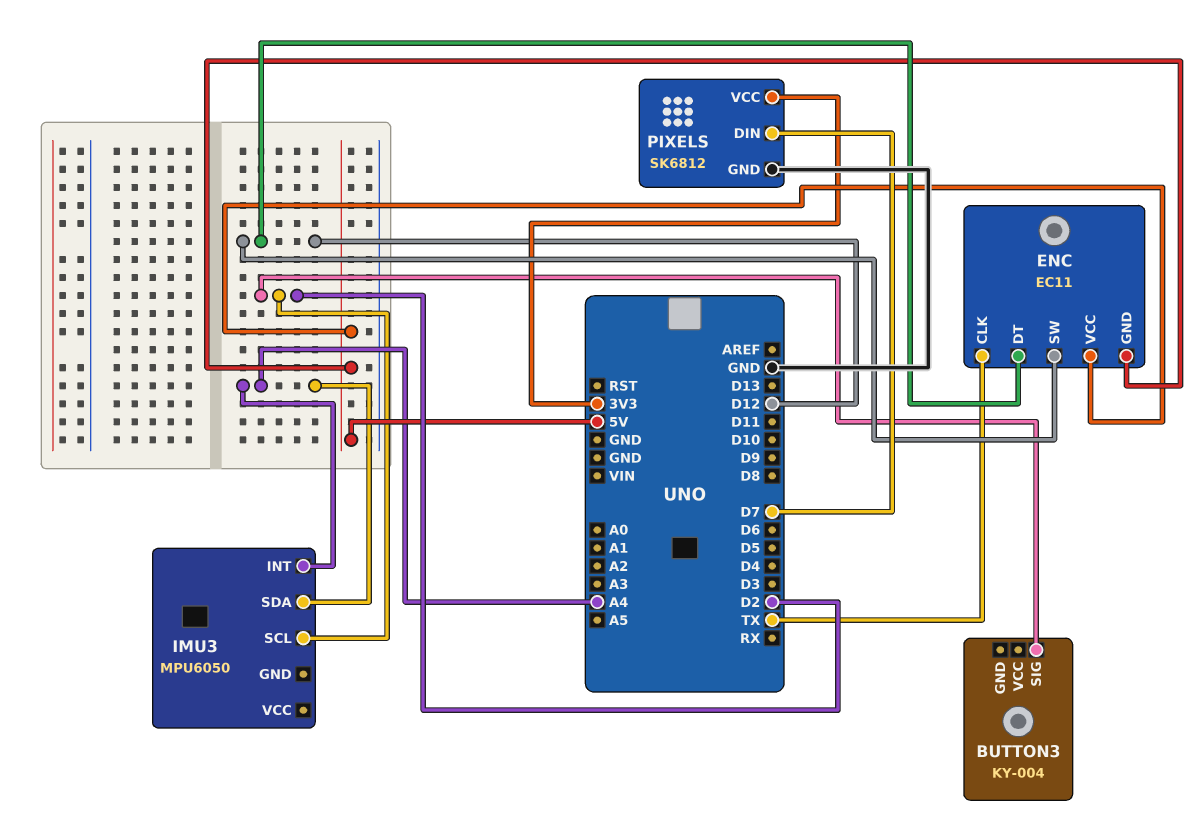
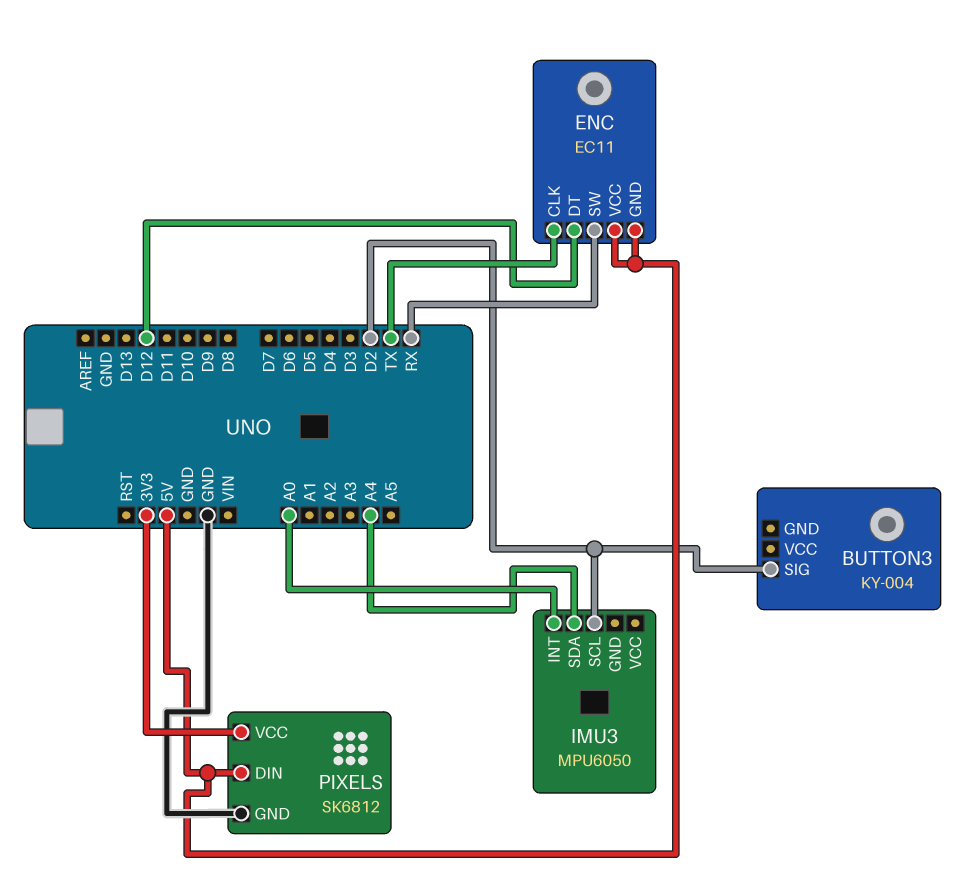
ENC pin SW: D12 -> RX
IMU3 pin INT: A4 -> A0
PIXELS pin DIN: D7 -> 5V

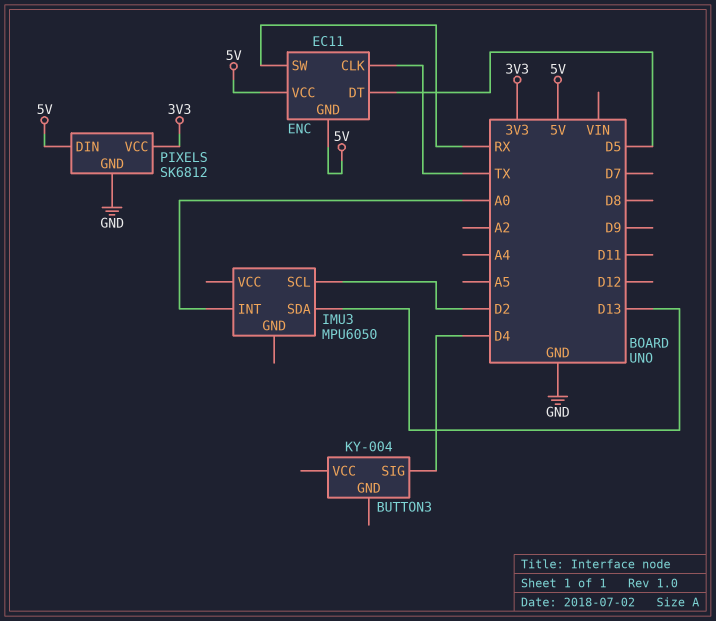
BUTTON3 pin SIG: D2 -> D4
ENC pin DT: D12 -> D5
IMU3 pin SDA: A4 -> D13

